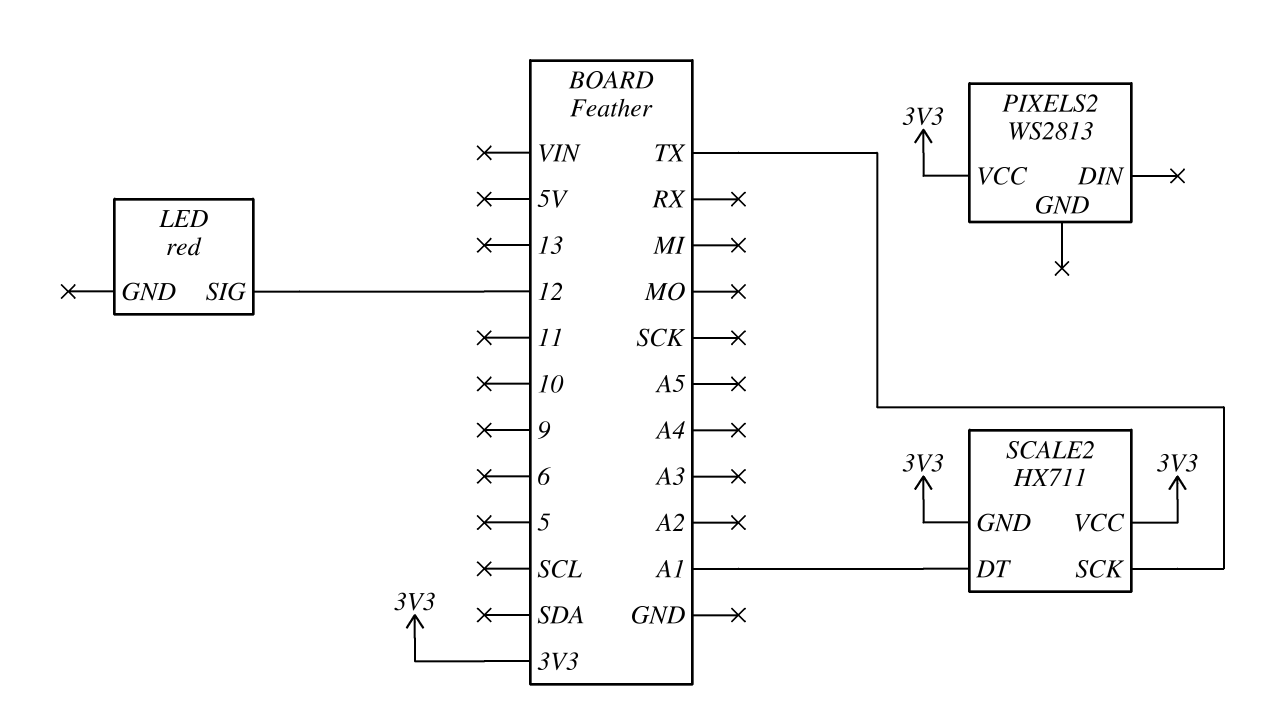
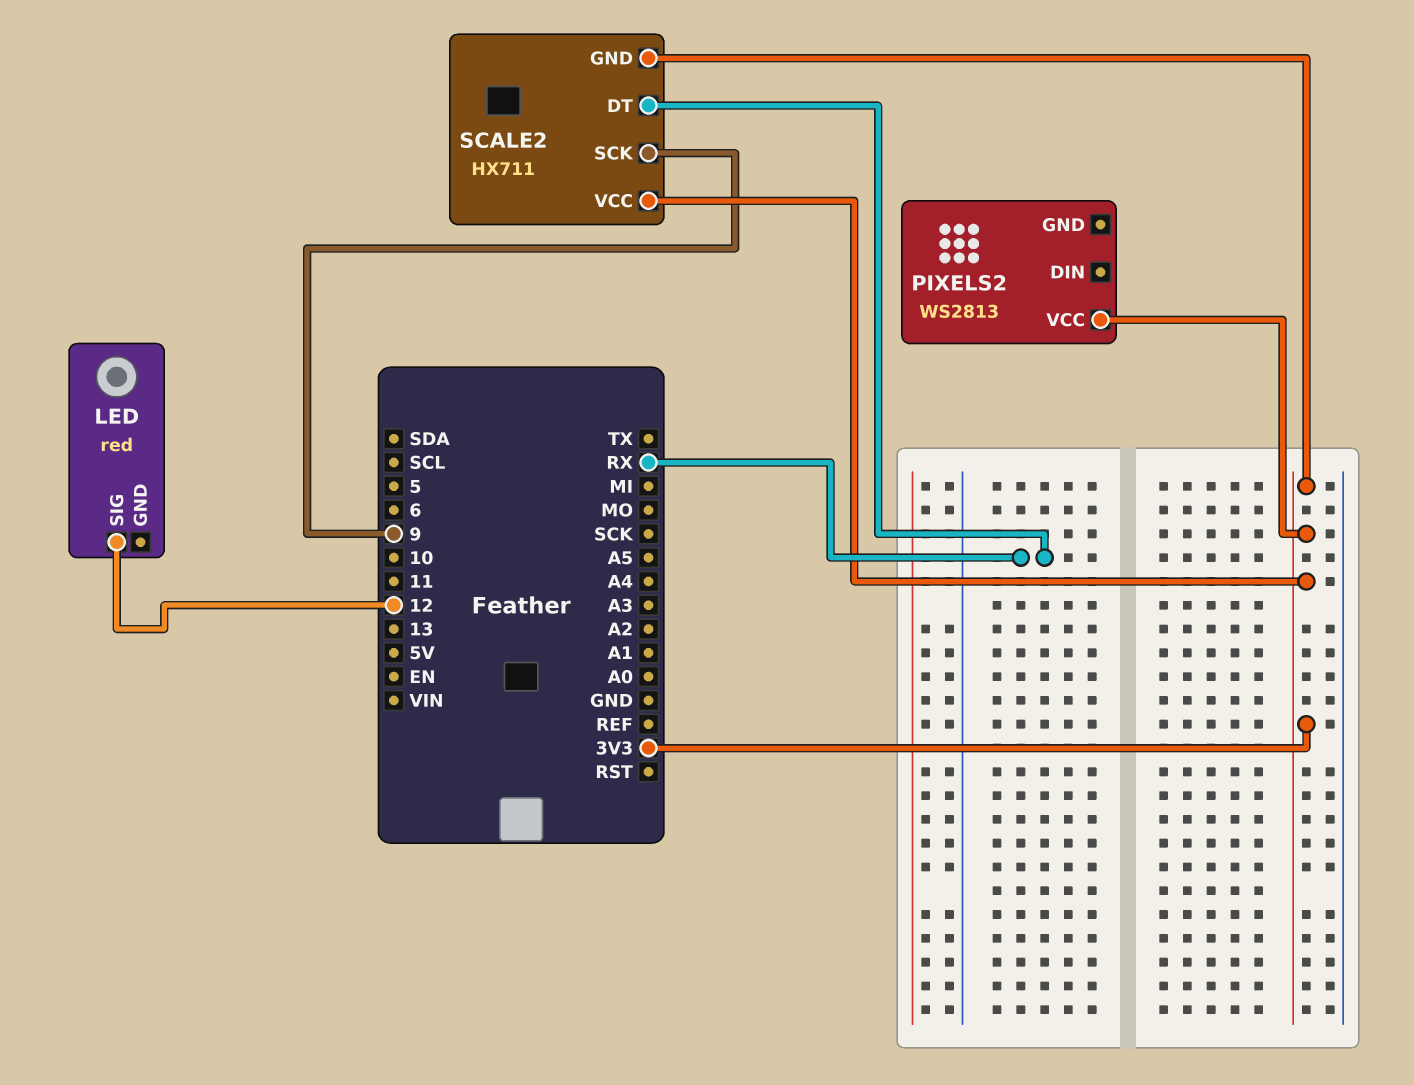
SCALE2 pin DT: A1 -> RX
SCALE2 pin SCK: TX -> 9

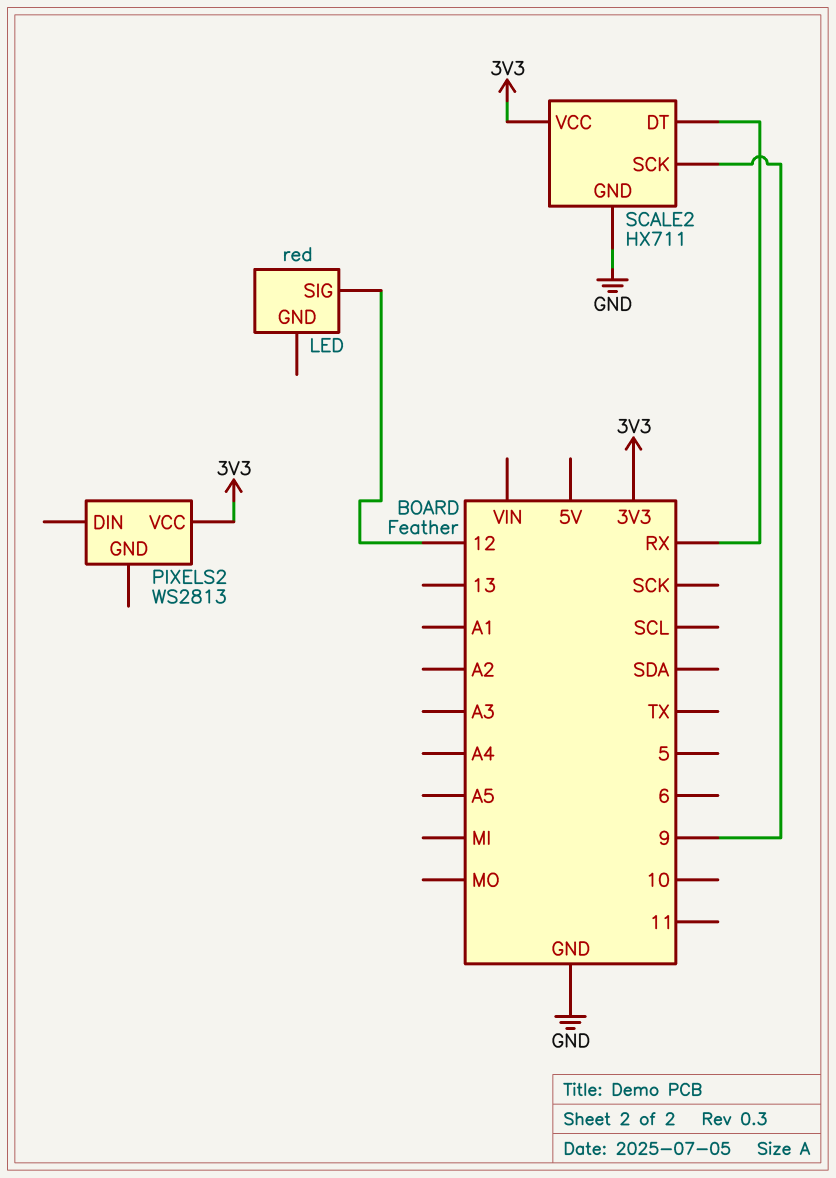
SCALE2 pin GND: 3V3 -> GND

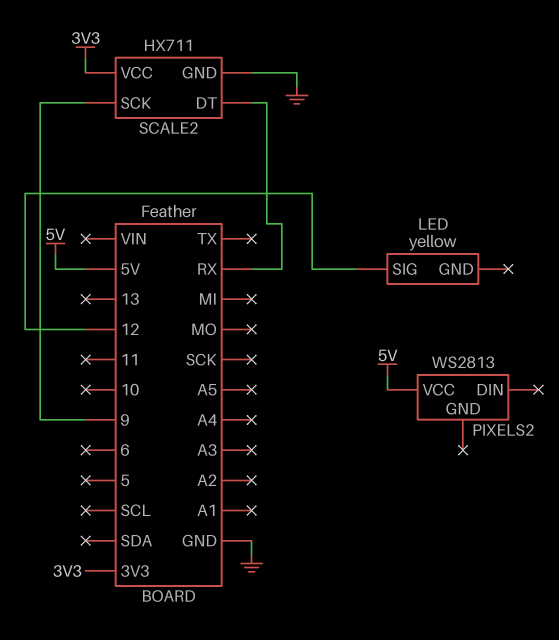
LED: red -> yellow
PIXELS2 pin VCC: 3V3 -> 5V

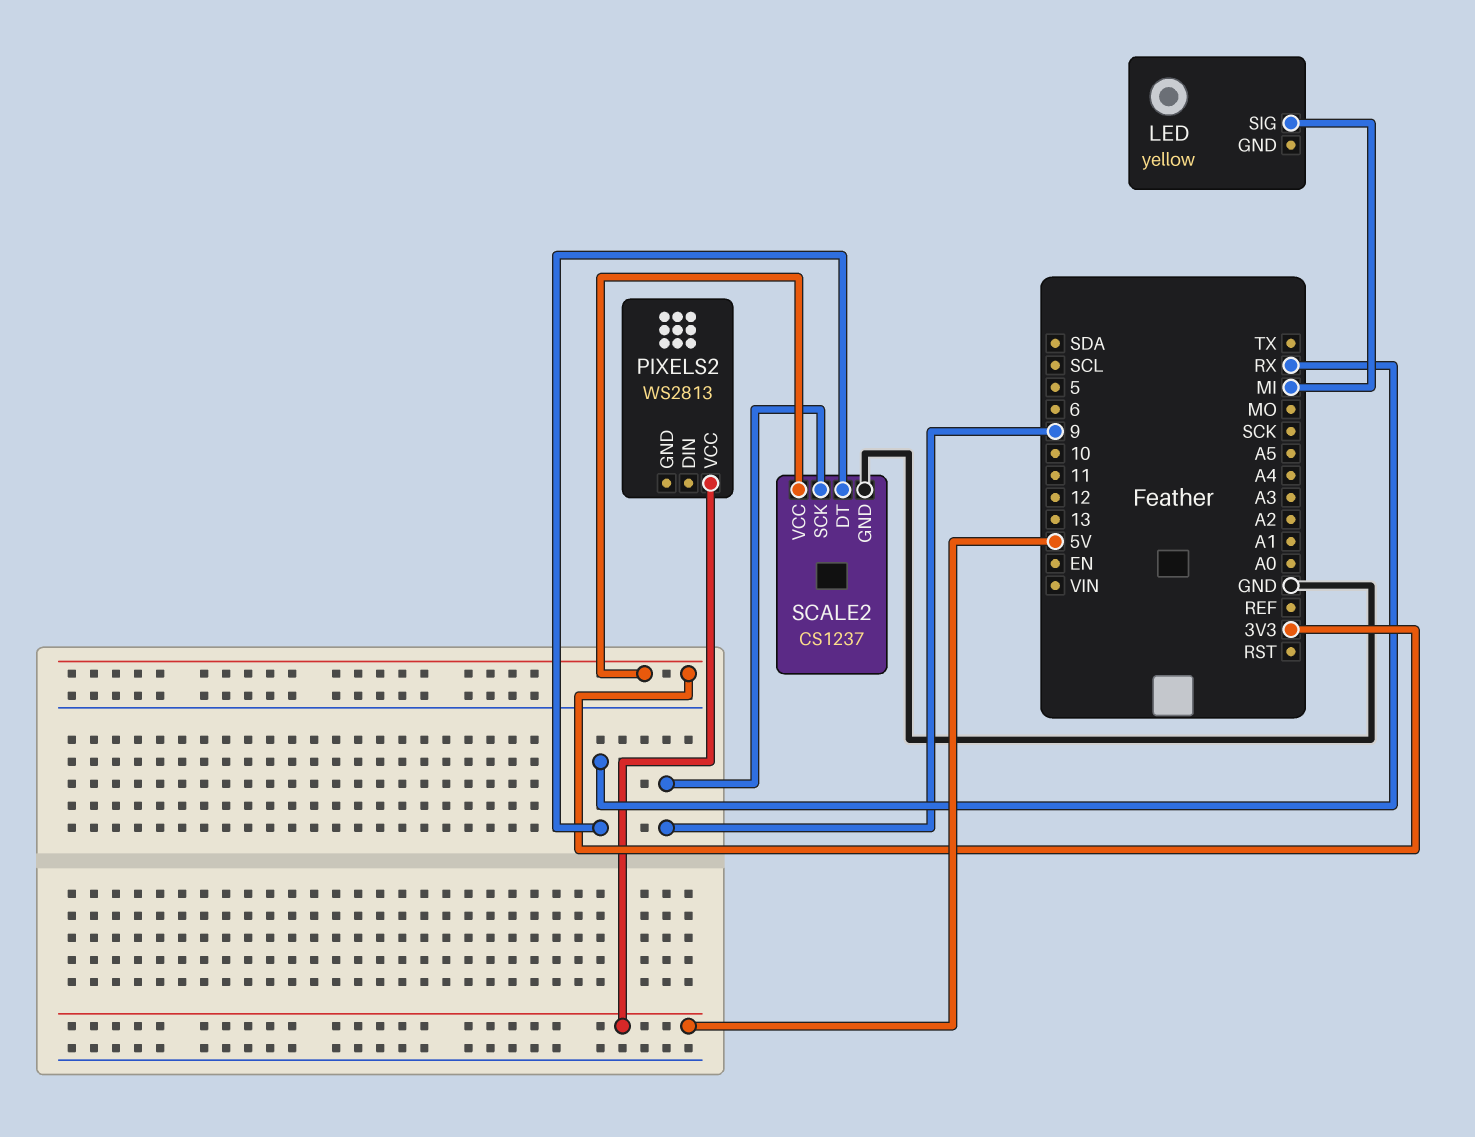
LED pin SIG: 12 -> MI
SCALE2: HX711 -> CS1237

